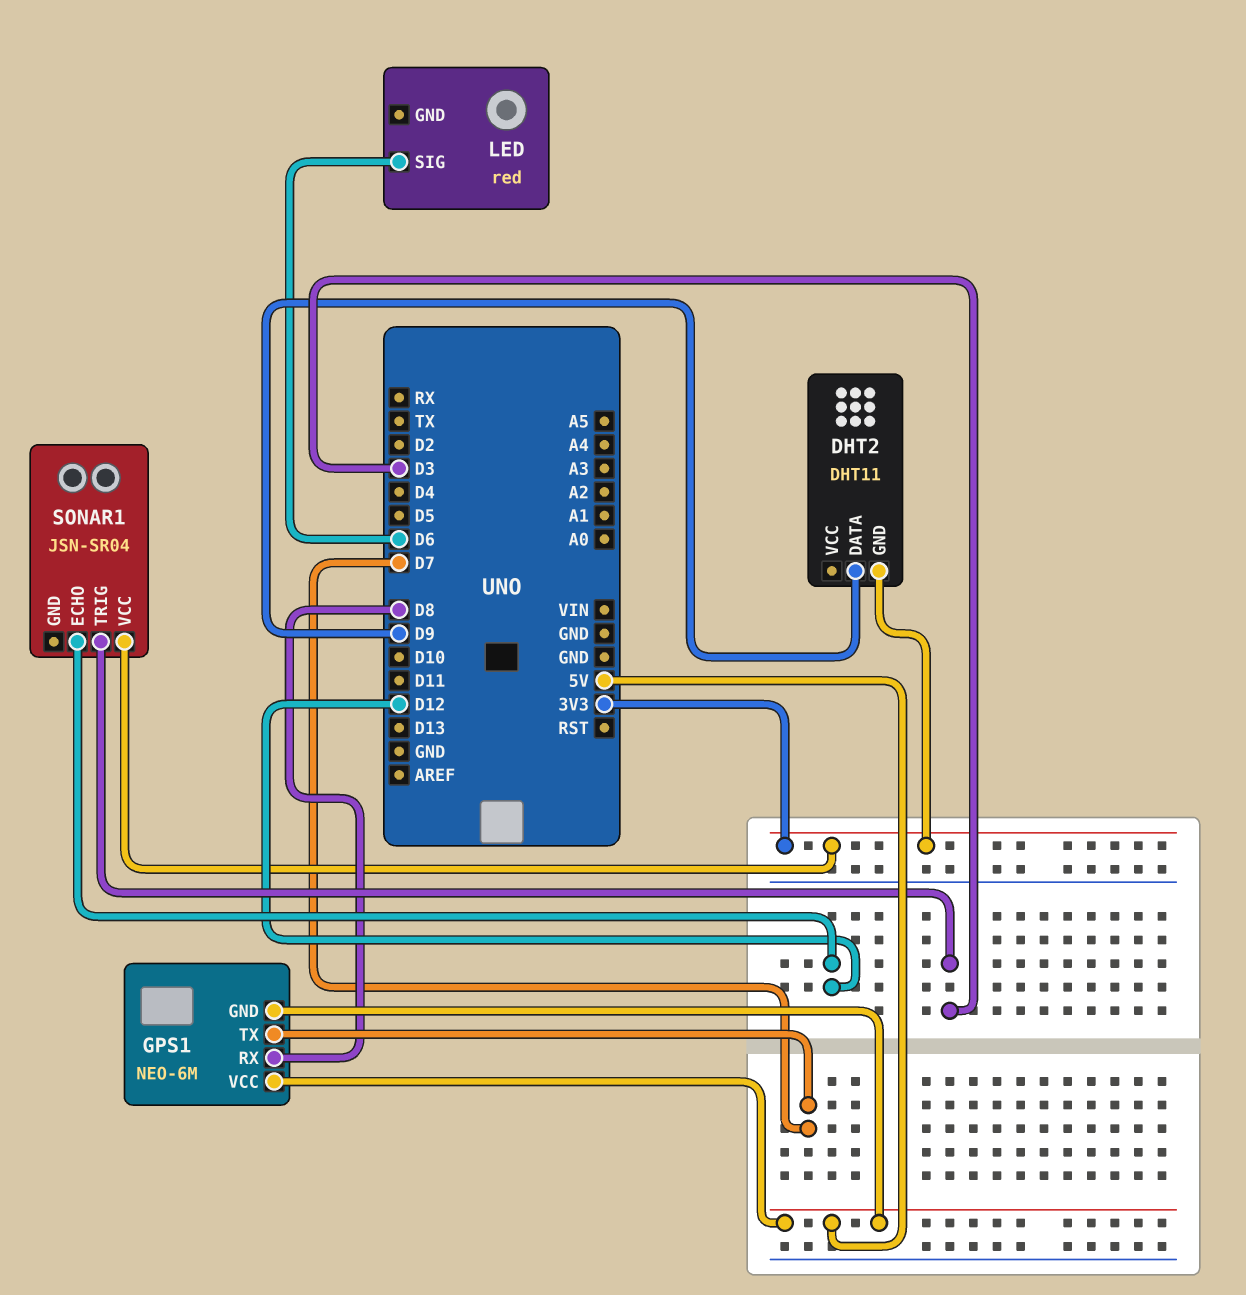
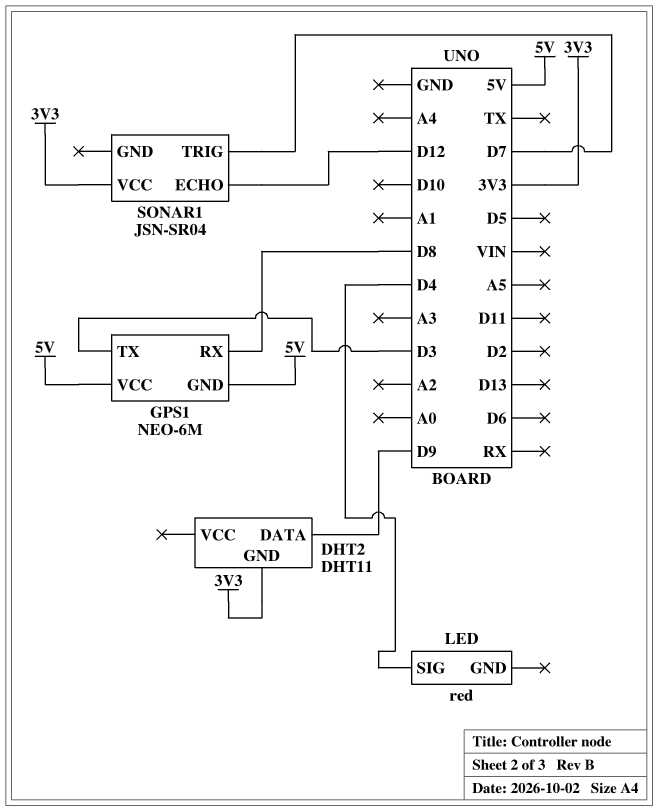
GPS1 pin TX: D7 -> D3
LED pin SIG: D6 -> D4
SONAR1 pin TRIG: D3 -> D7

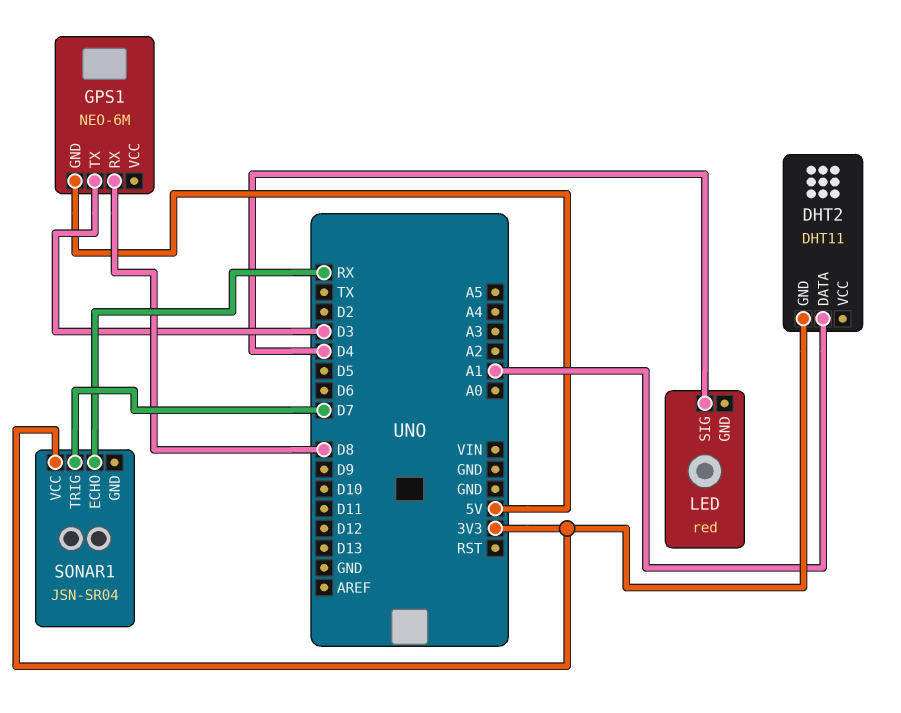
DHT2 pin DATA: D9 -> A1
GPS1 pin VCC: 5V -> none
SONAR1 pin ECHO: D12 -> RX

